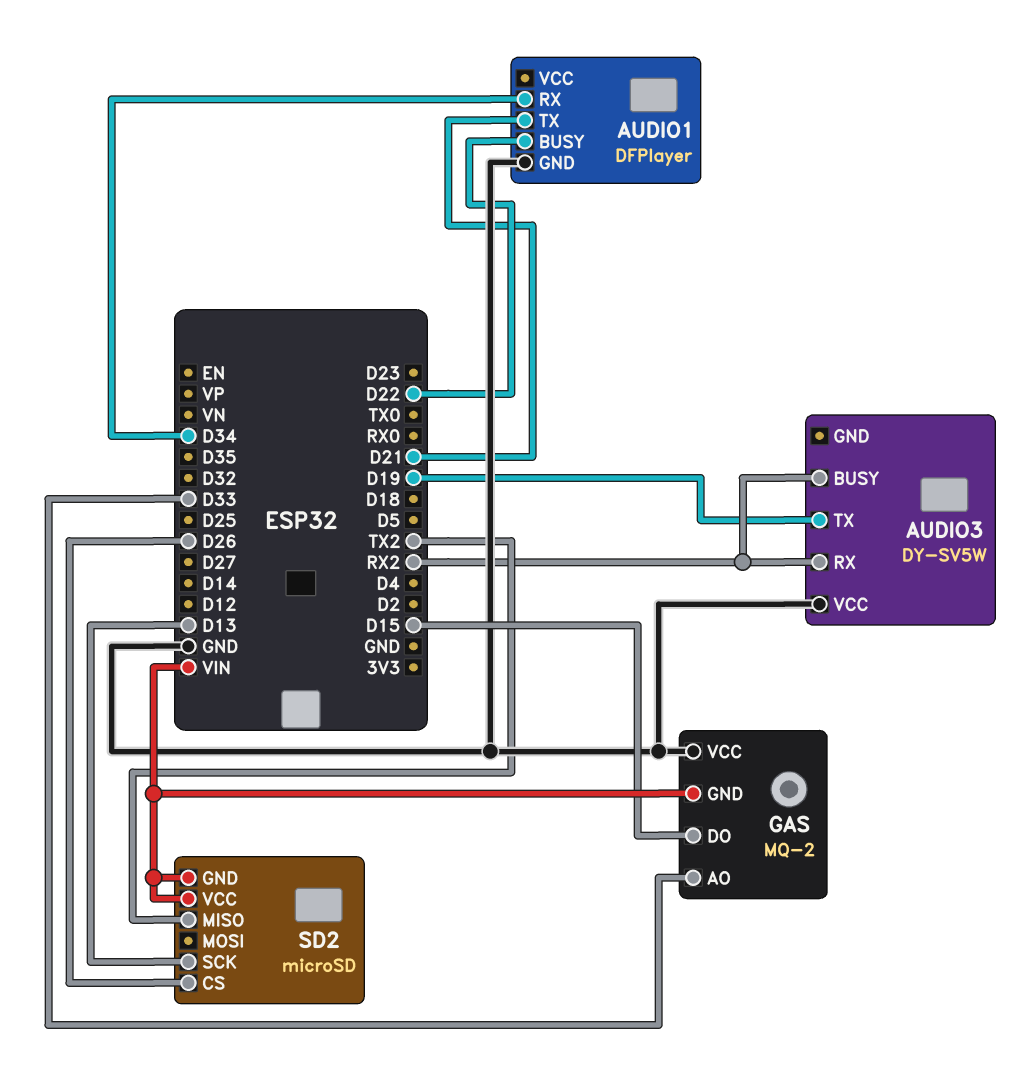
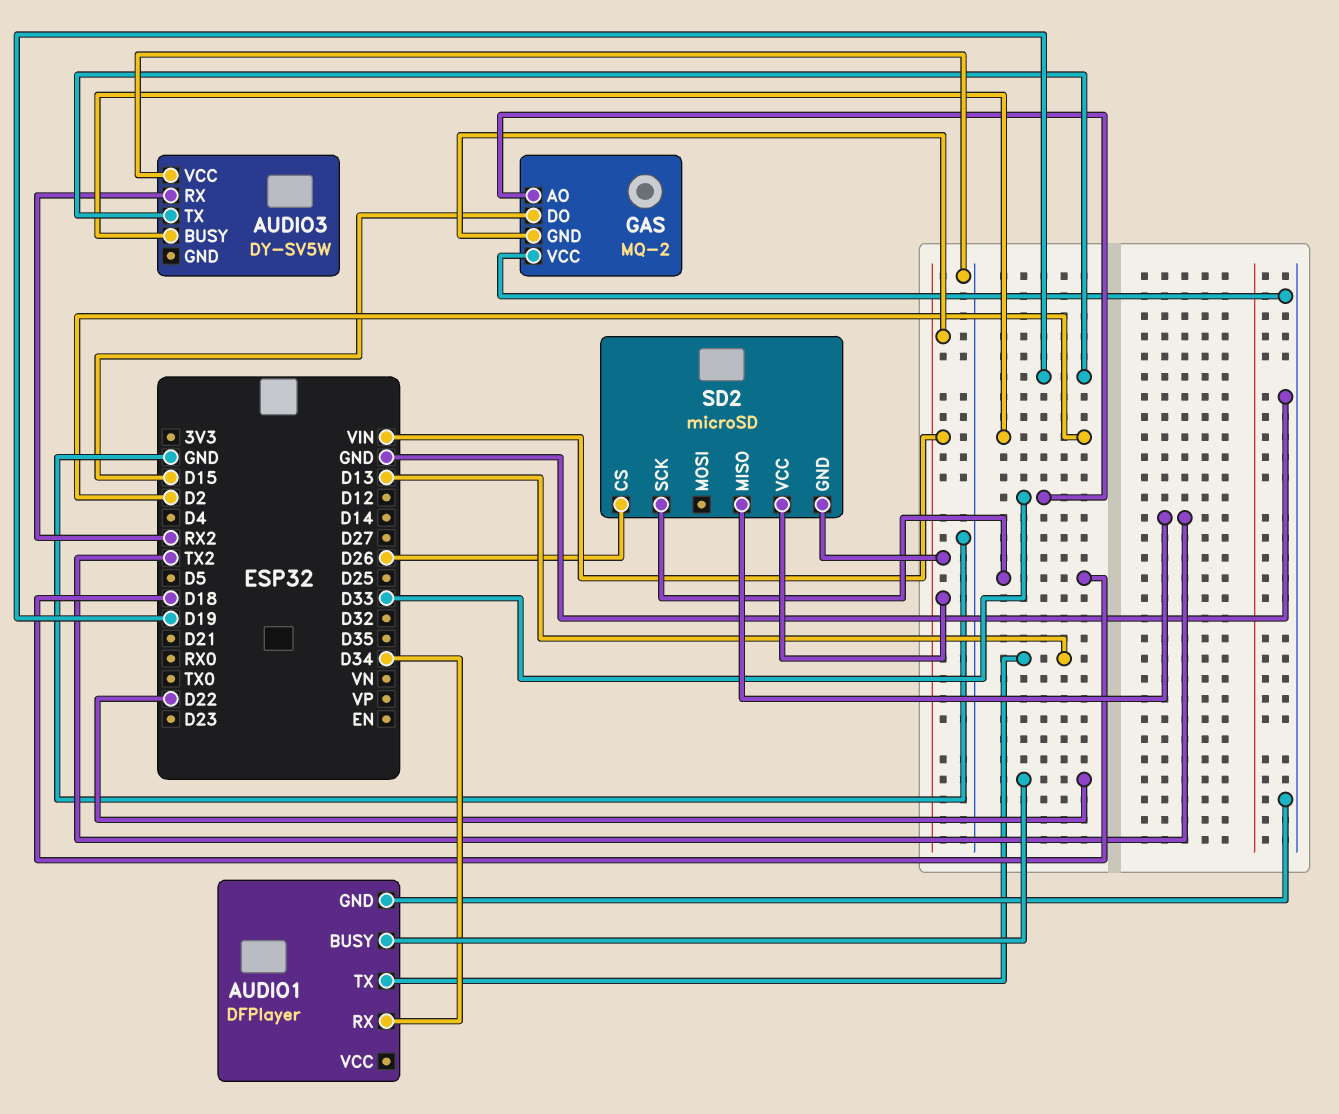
AUDIO1 pin TX: D21 -> D13
AUDIO3 pin BUSY: RX2 -> D2
SD2 pin SCK: D13 -> D18

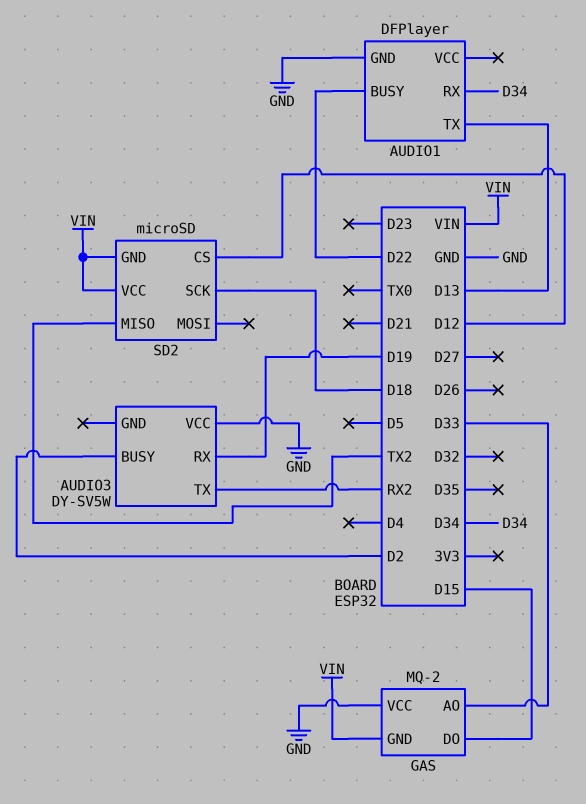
AUDIO3 pin RX: RX2 -> D19
AUDIO3 pin TX: D19 -> RX2
SD2 pin CS: D26 -> D12

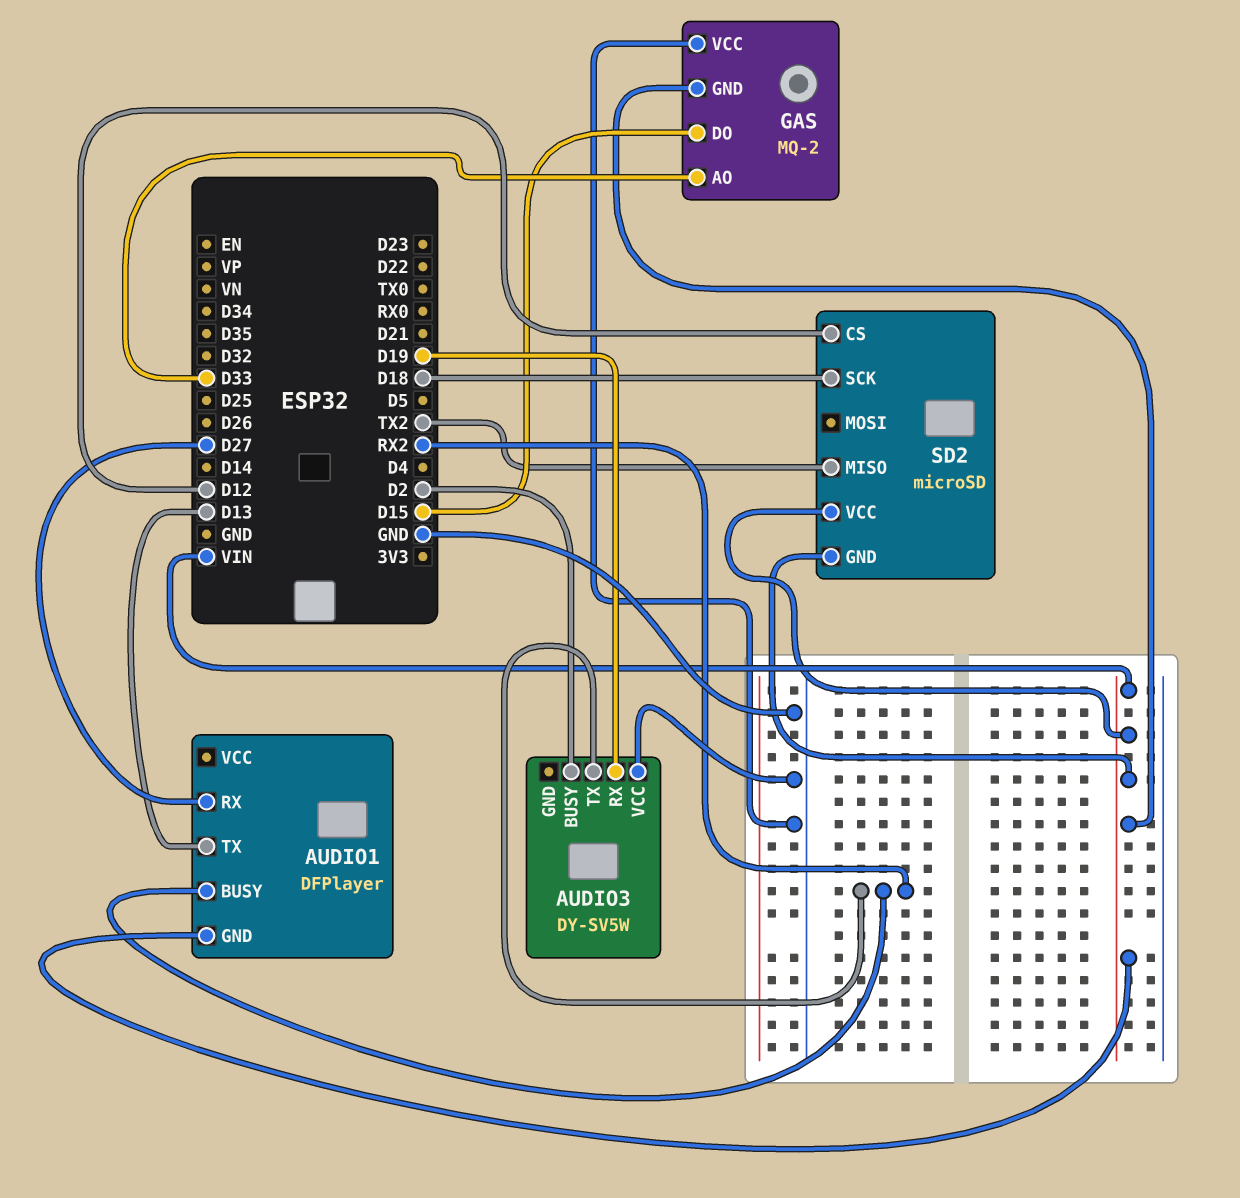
AUDIO1 pin BUSY: D22 -> RX2
AUDIO1 pin GND: GND -> VIN
AUDIO1 pin RX: D34 -> D27

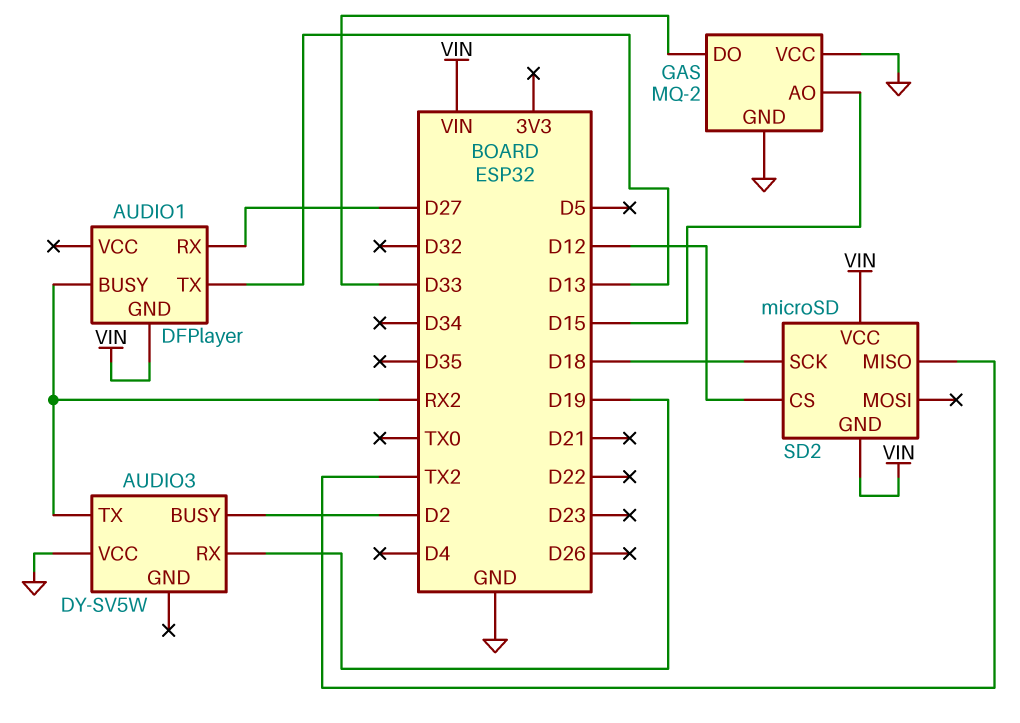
GAS pin AO: D33 -> D15
GAS pin DO: D15 -> D33
GAS pin GND: VIN -> GND

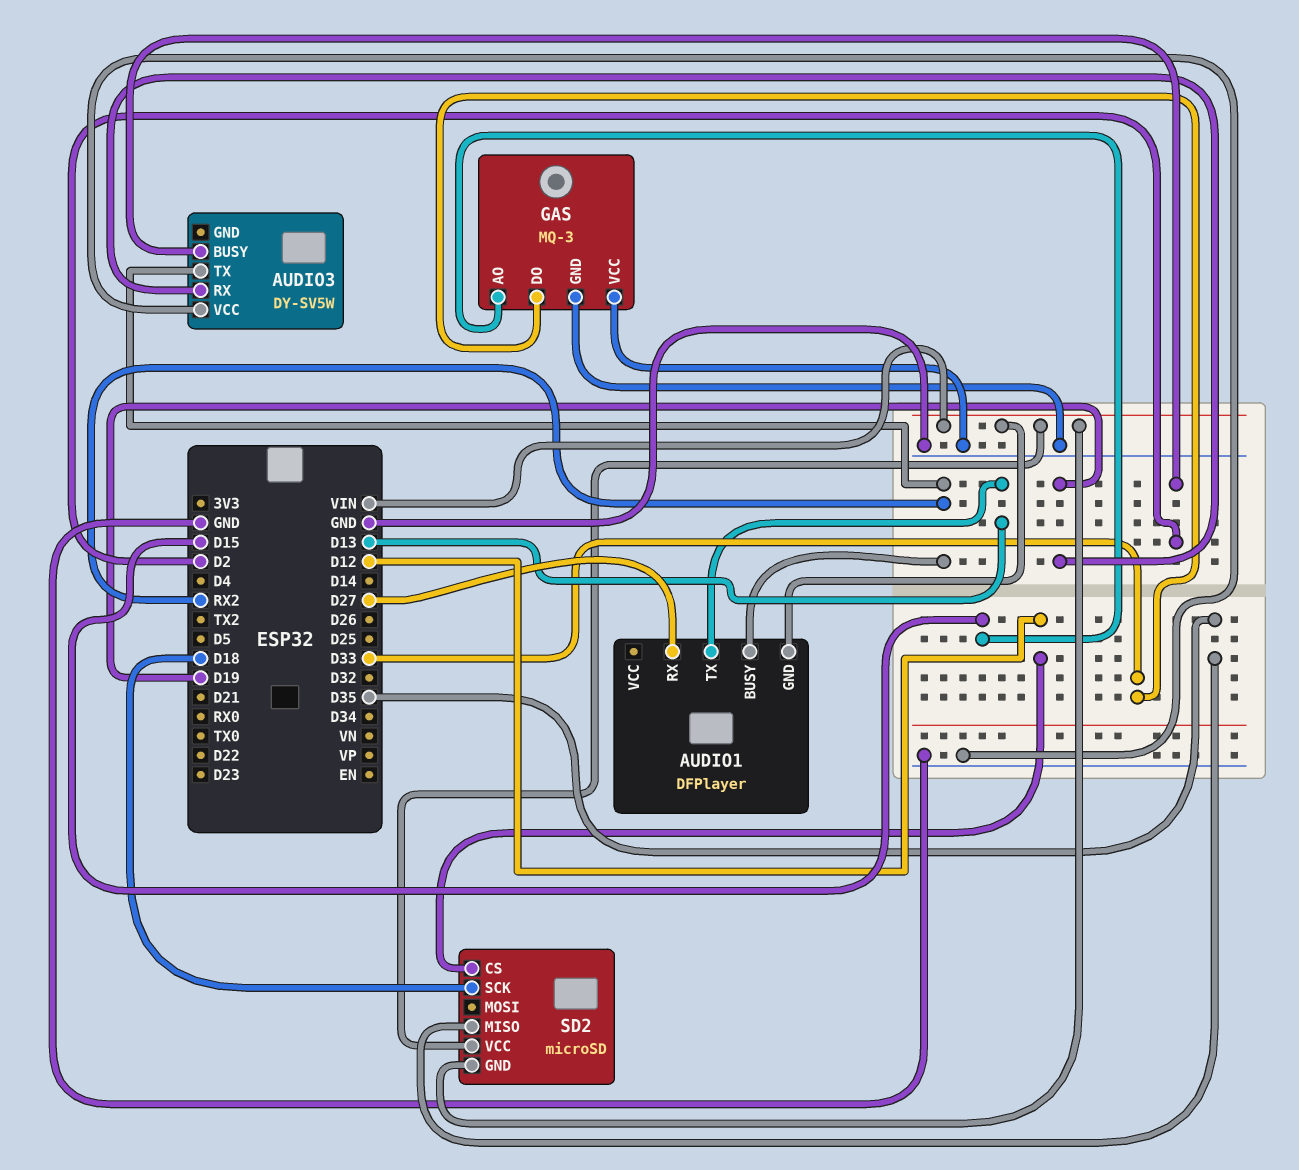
GAS: MQ-2 -> MQ-3
SD2 pin MISO: TX2 -> D35

